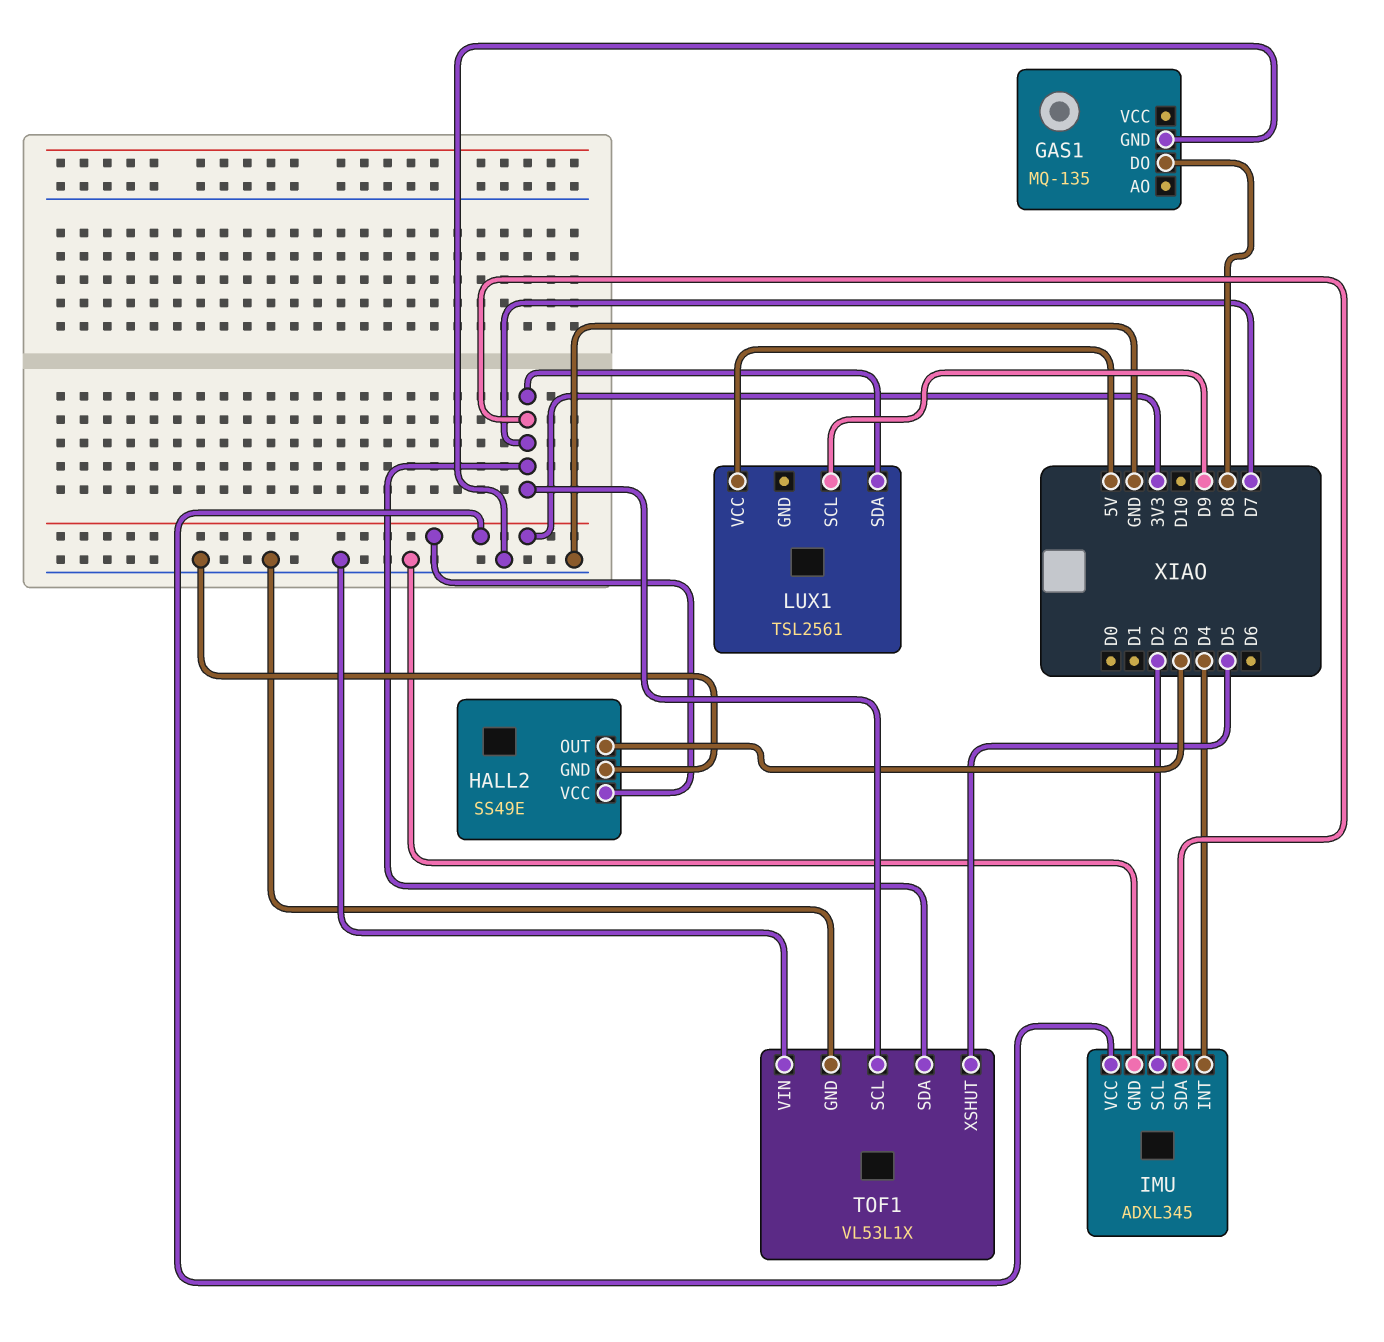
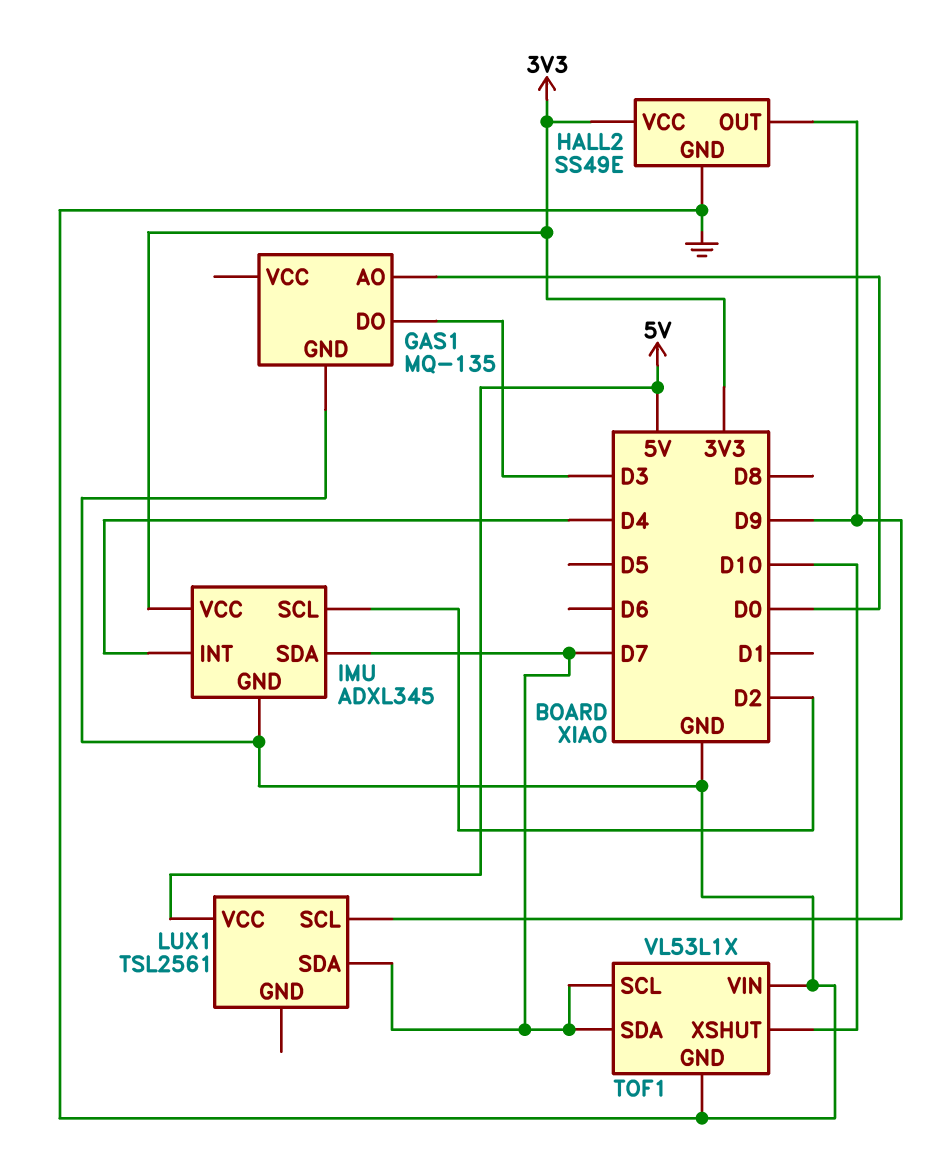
GAS1 pin AO: none -> D0
GAS1 pin DO: D8 -> D3
HALL2 pin OUT: D3 -> D9
TOF1 pin XSHUT: D5 -> D10

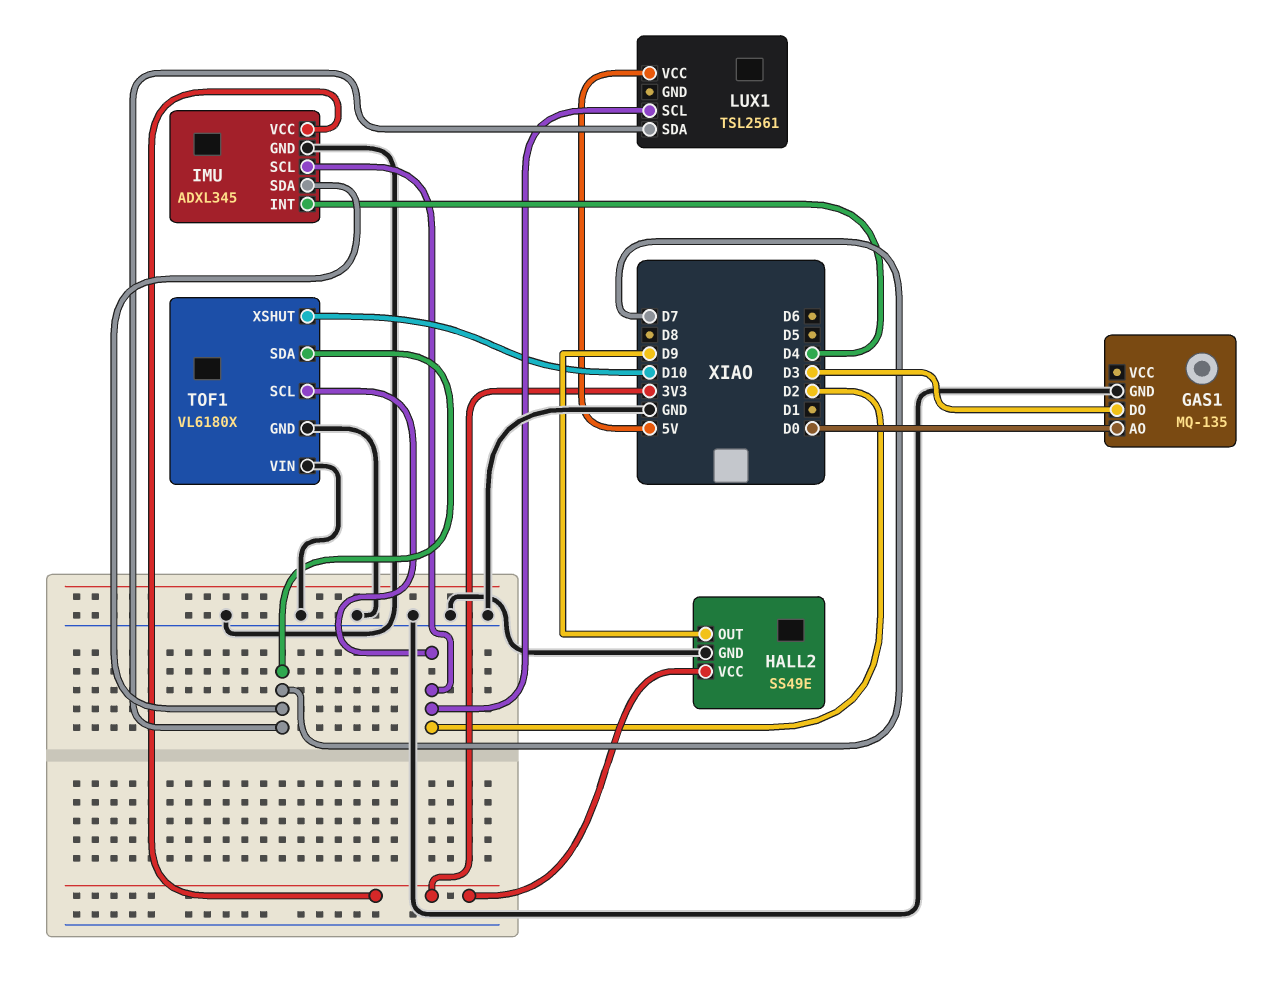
LUX1 pin SCL: D9 -> D2
TOF1: VL53L1X -> VL6180X
TOF1 pin SCL: D7 -> D2

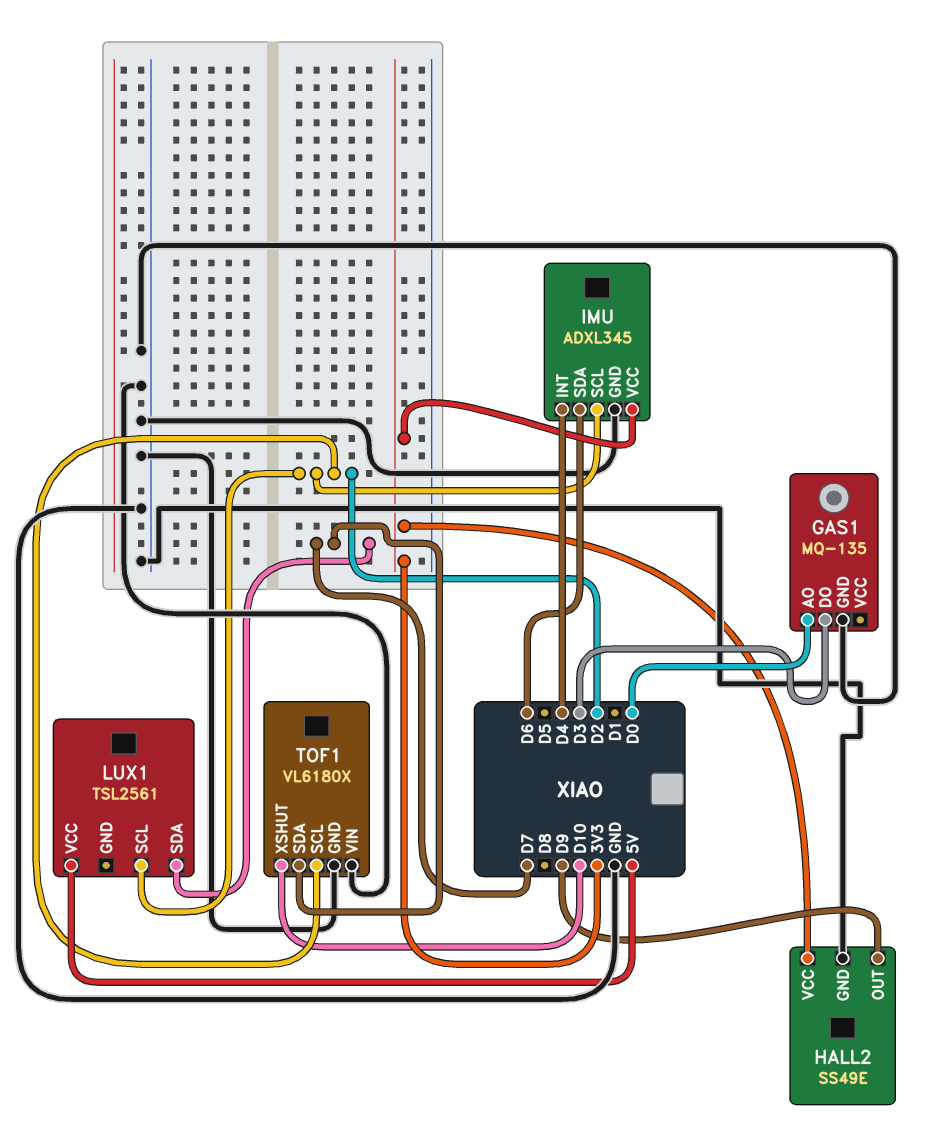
IMU pin SDA: D7 -> D6

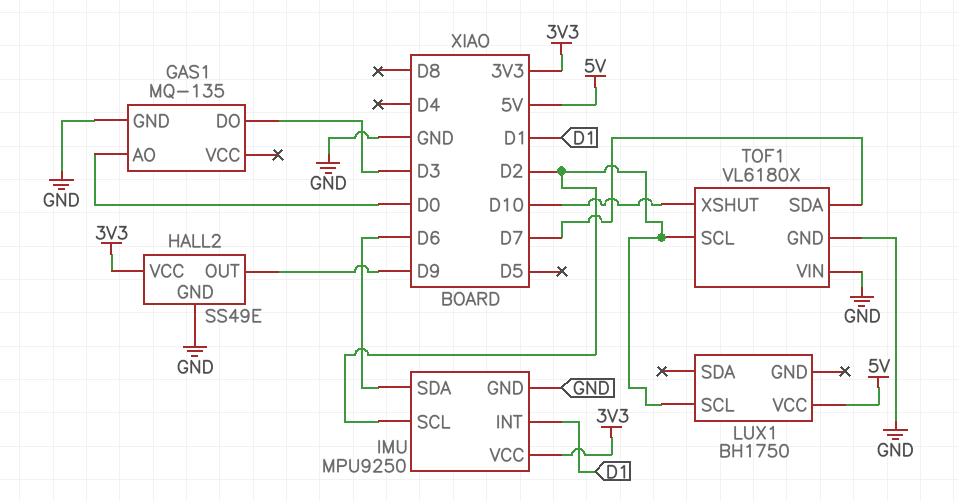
IMU: ADXL345 -> MPU9250
IMU pin INT: D4 -> D1
LUX1: TSL2561 -> BH1750
LUX1 pin SDA: D7 -> none

